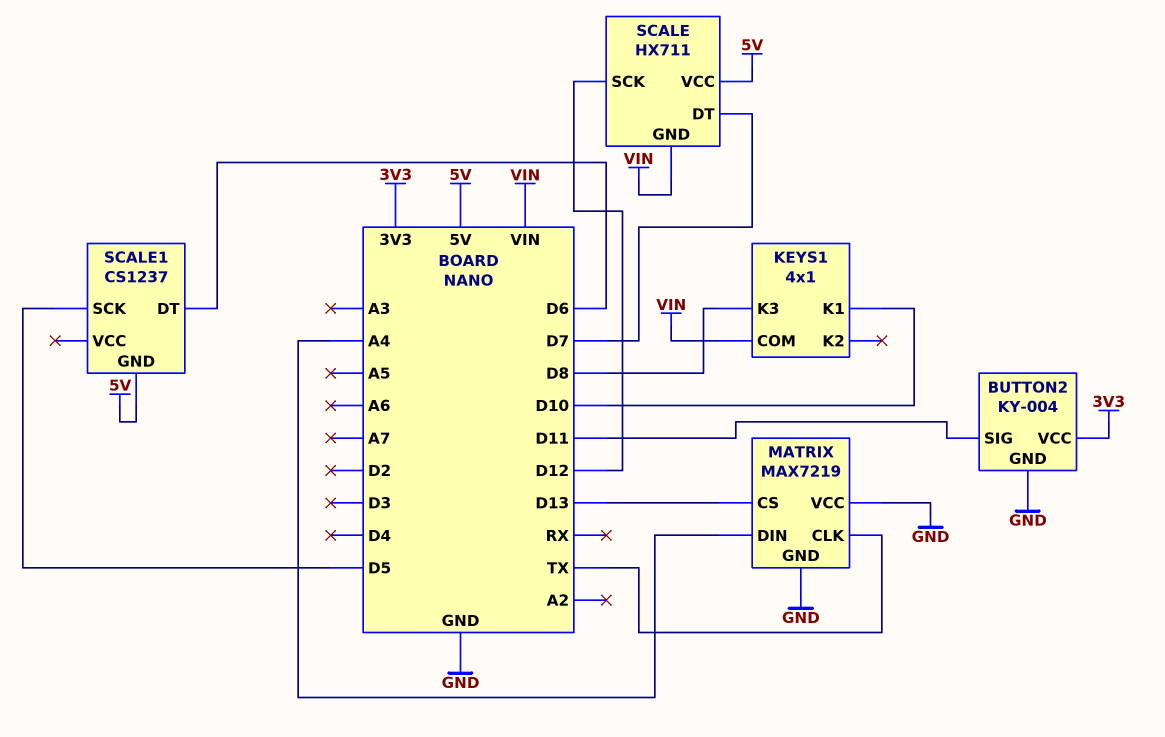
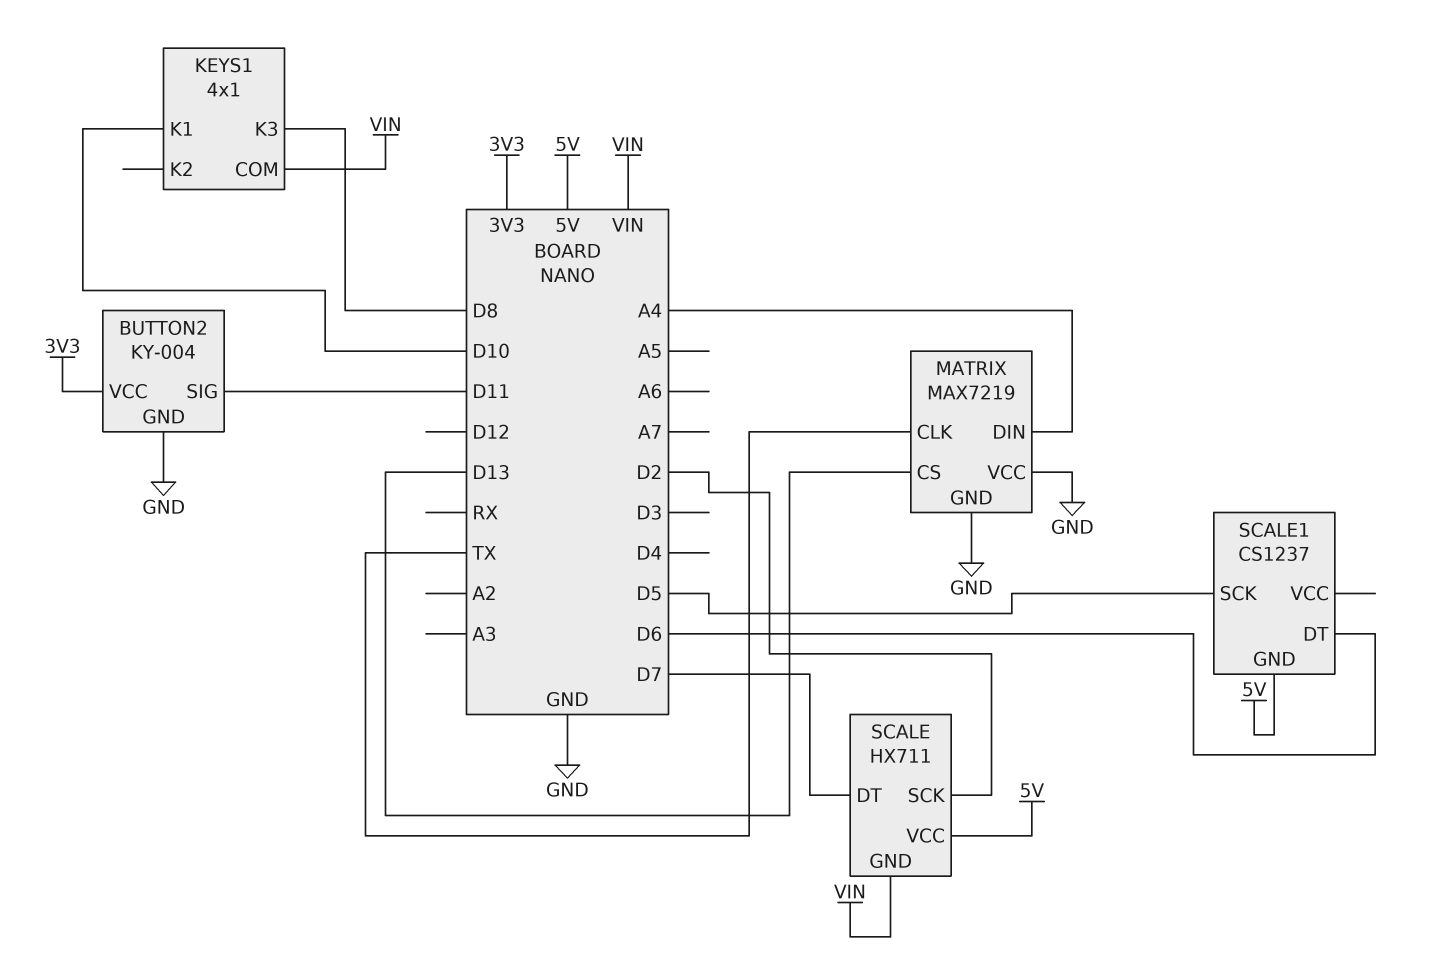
SCALE pin SCK: D12 -> D2

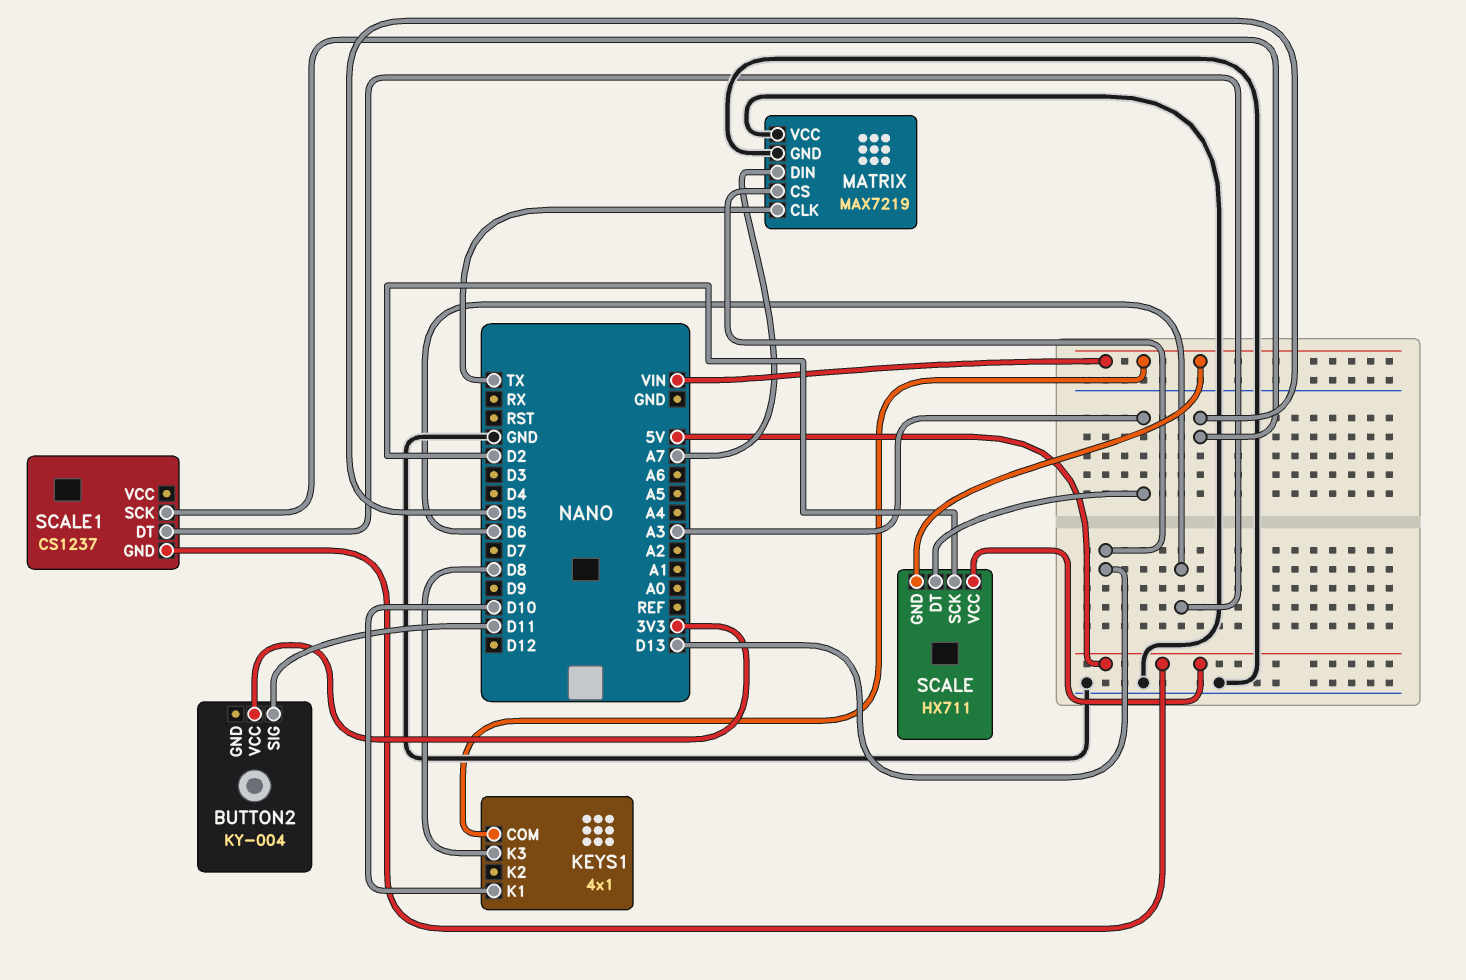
BUTTON2 pin GND: GND -> none
MATRIX pin DIN: A4 -> A7
SCALE pin DT: D7 -> A3

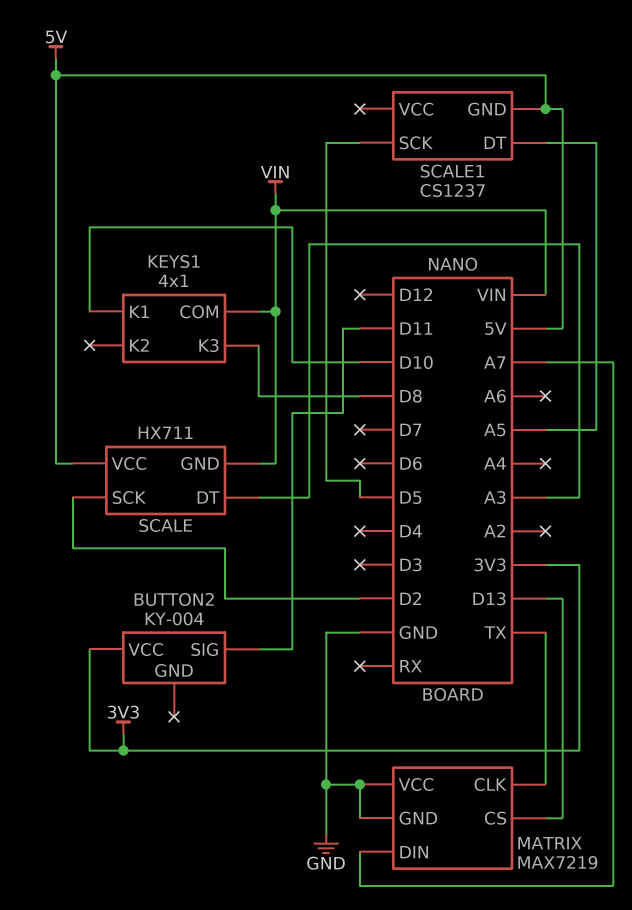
SCALE1 pin DT: D6 -> A5

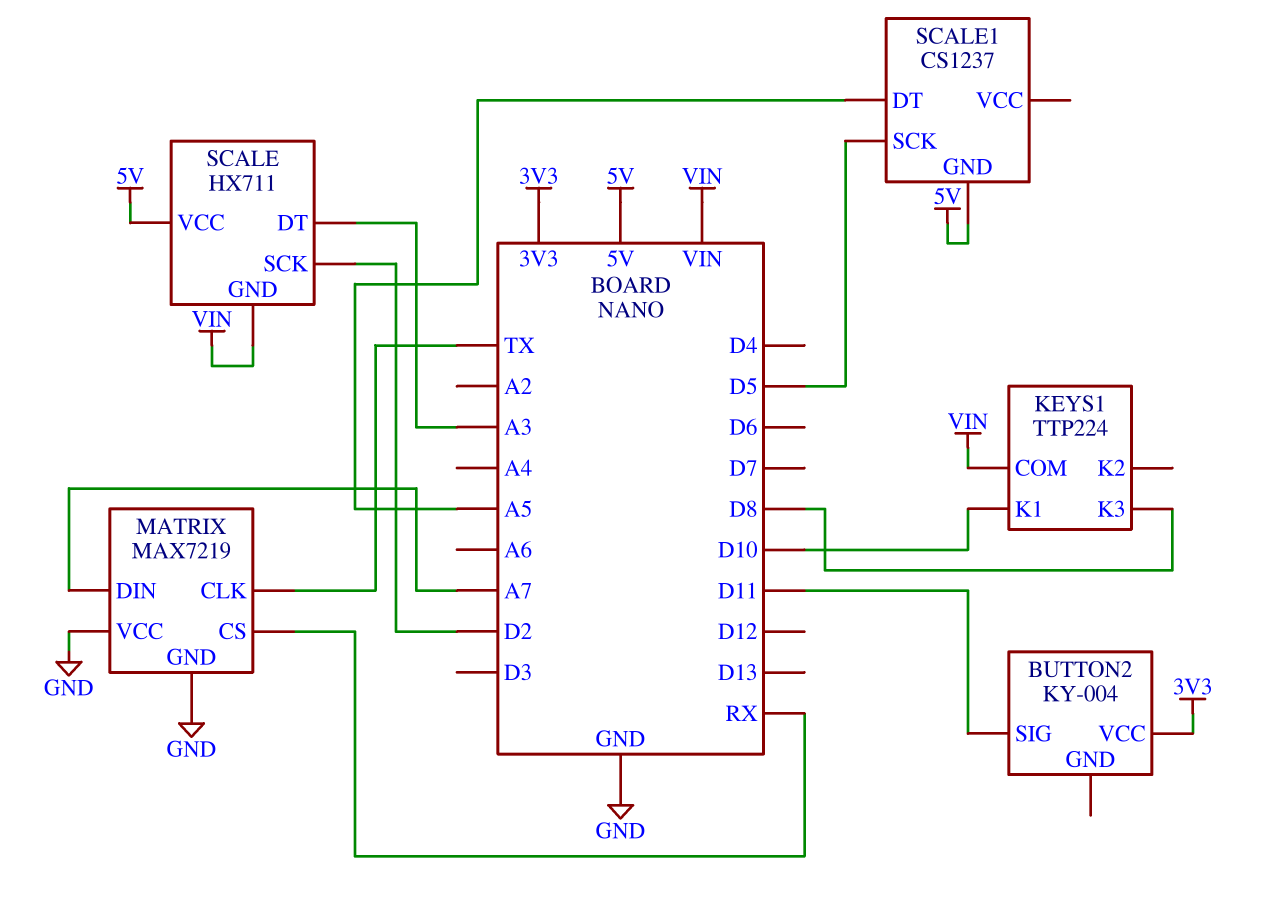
KEYS1: 4x1 -> TTP224
MATRIX pin CS: D13 -> RX

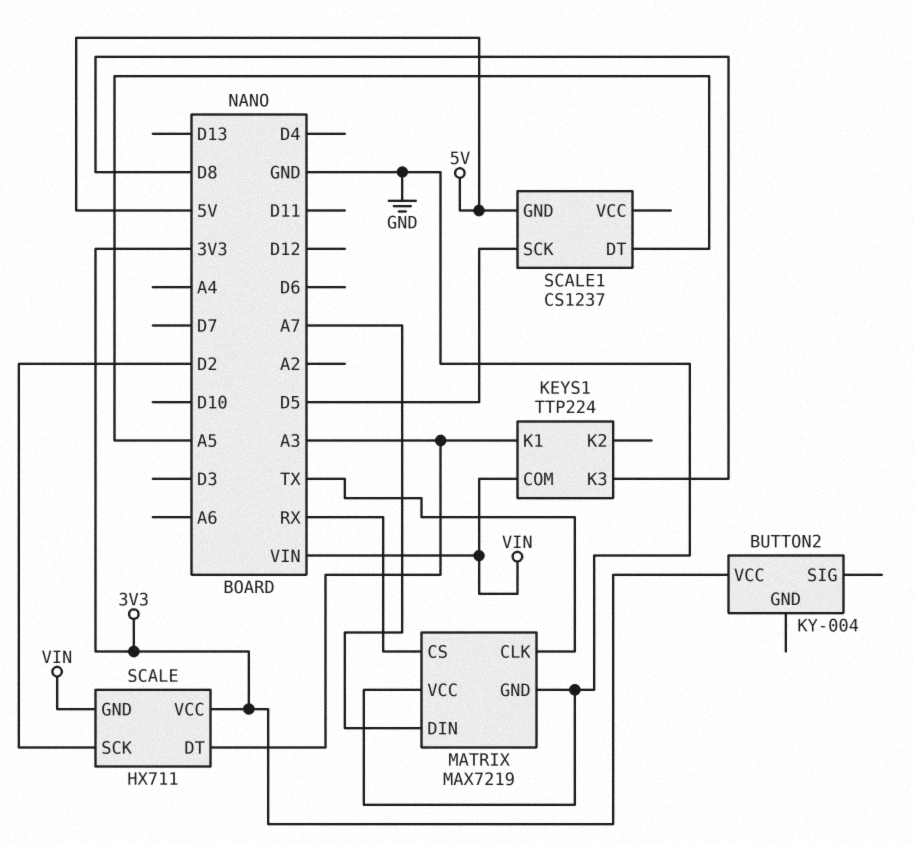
BUTTON2 pin SIG: D11 -> none
KEYS1 pin K1: D10 -> A3
SCALE pin VCC: 5V -> 3V3

